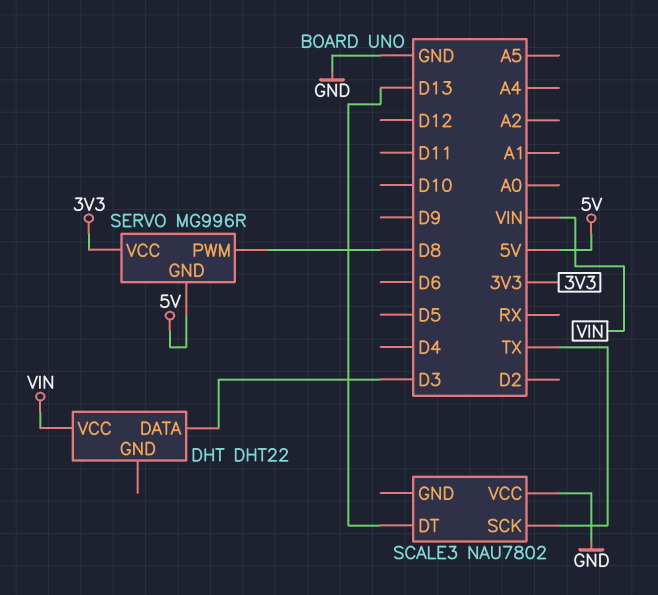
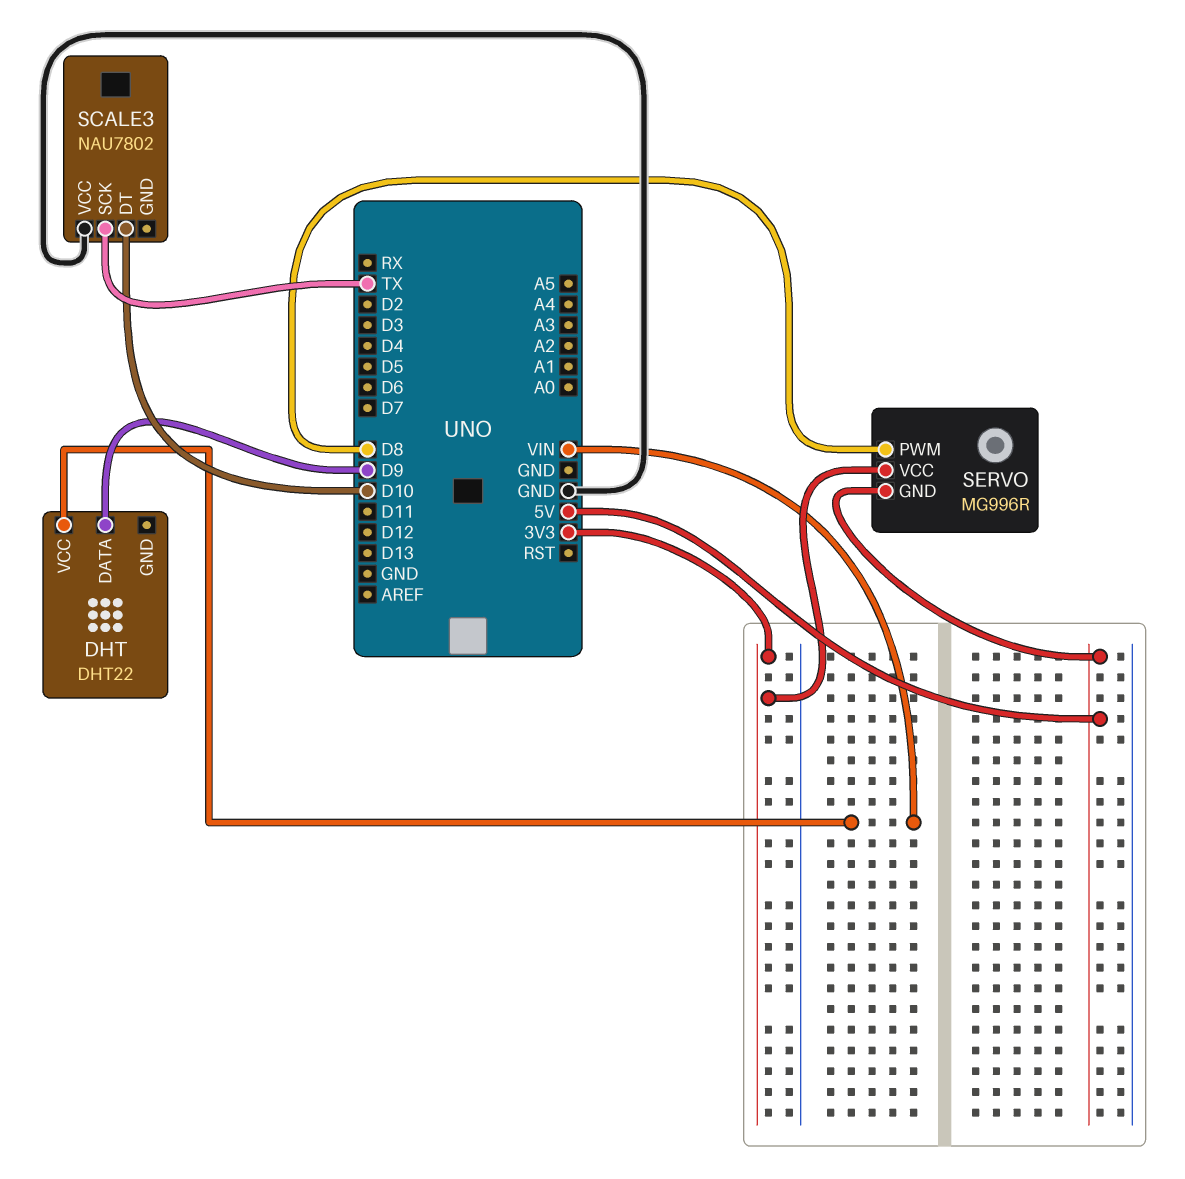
DHT pin DATA: D3 -> D9
SCALE3 pin DT: D13 -> D10

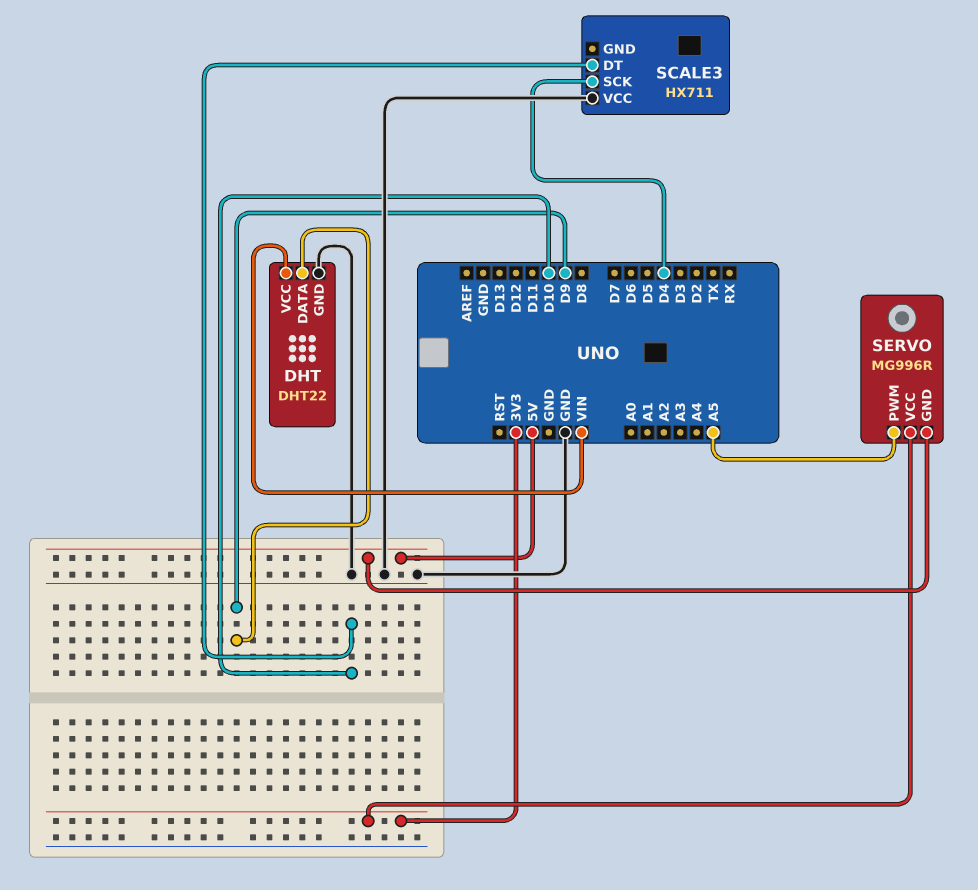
DHT pin GND: none -> GND
SCALE3: NAU7802 -> HX711
SCALE3 pin SCK: TX -> D4
SERVO pin PWM: D8 -> A5

